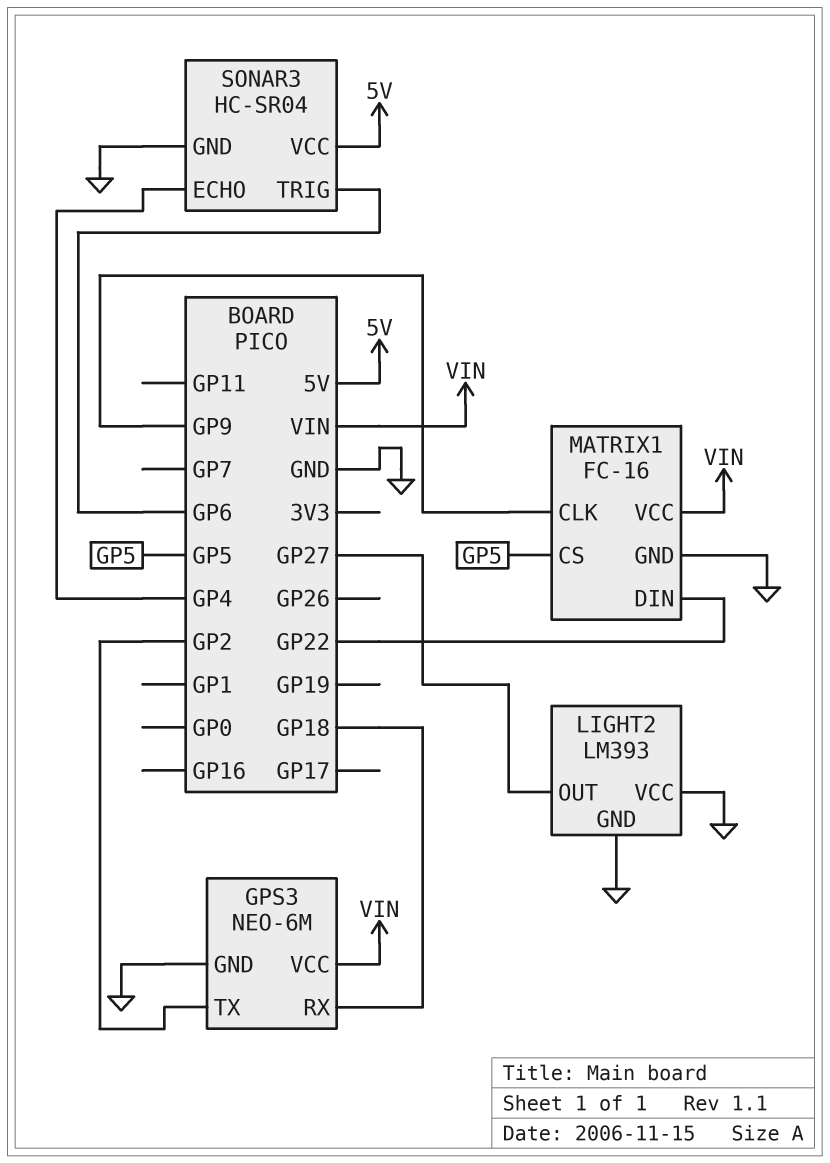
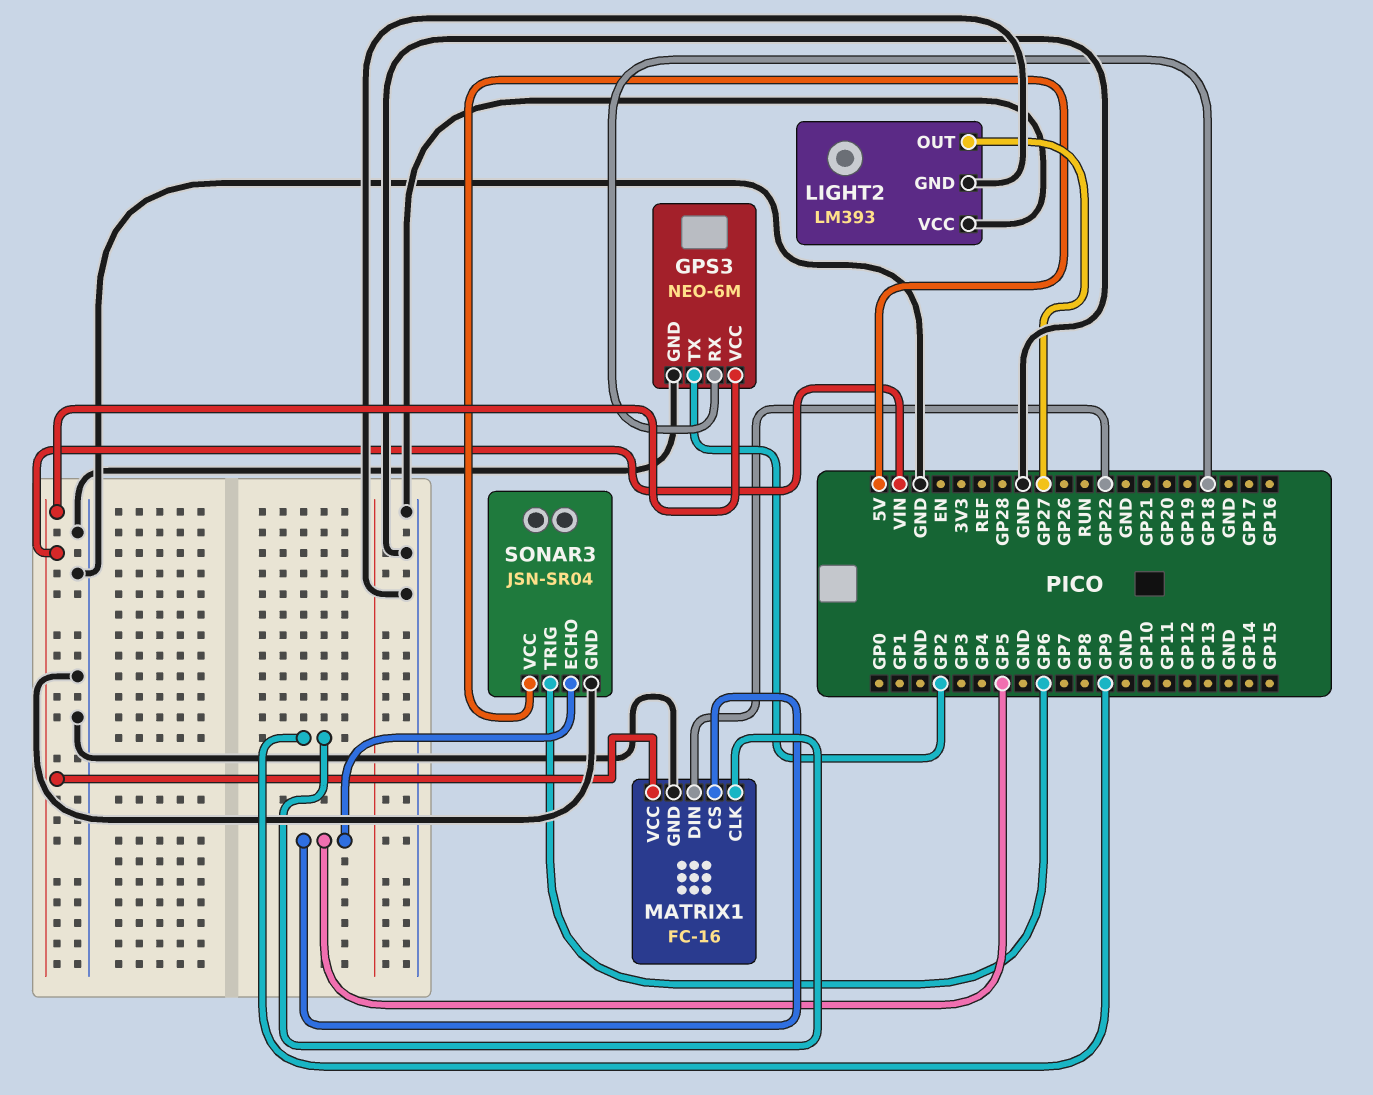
SONAR3: HC-SR04 -> JSN-SR04
SONAR3 pin ECHO: GP4 -> GP5

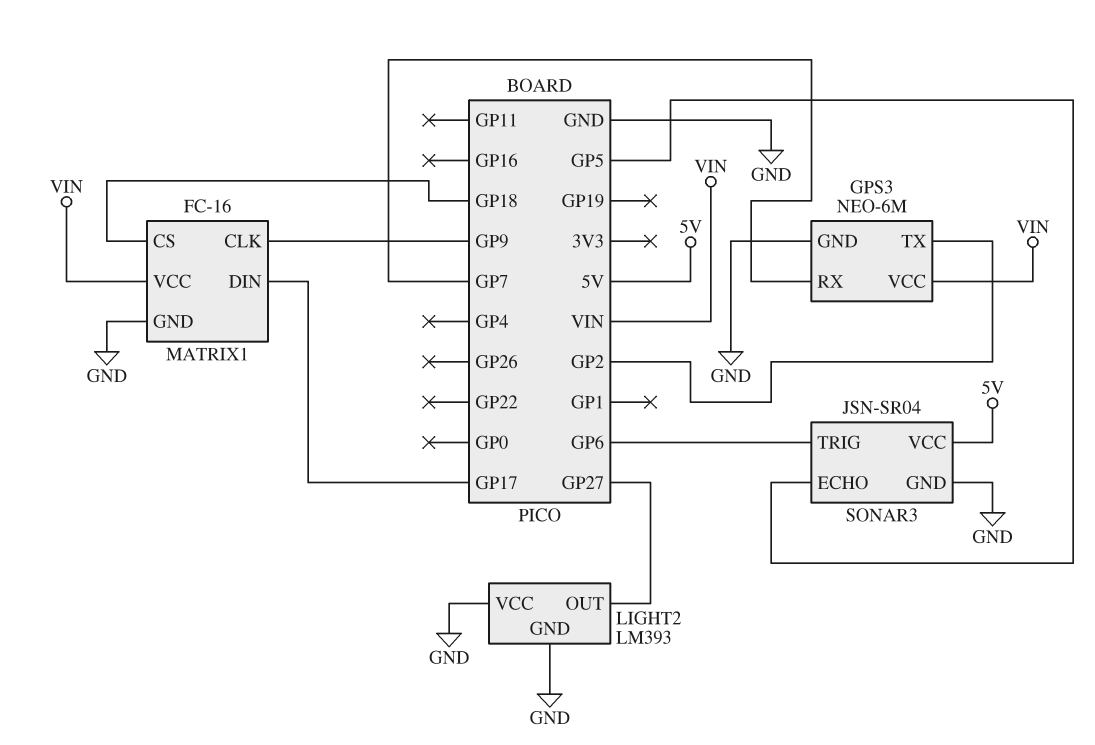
GPS3 pin RX: GP18 -> GP7
MATRIX1 pin CS: GP5 -> GP18
MATRIX1 pin DIN: GP22 -> GP17

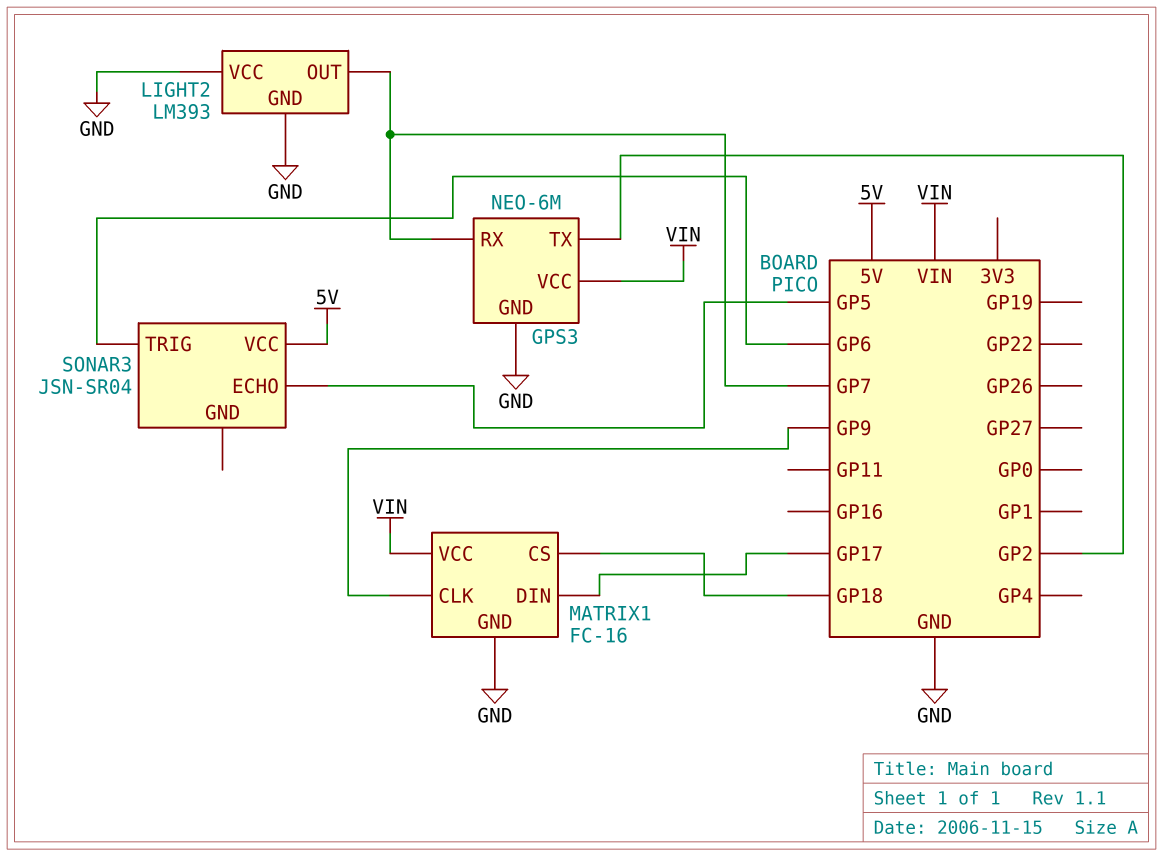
LIGHT2 pin OUT: GP27 -> GP7
SONAR3 pin GND: GND -> none

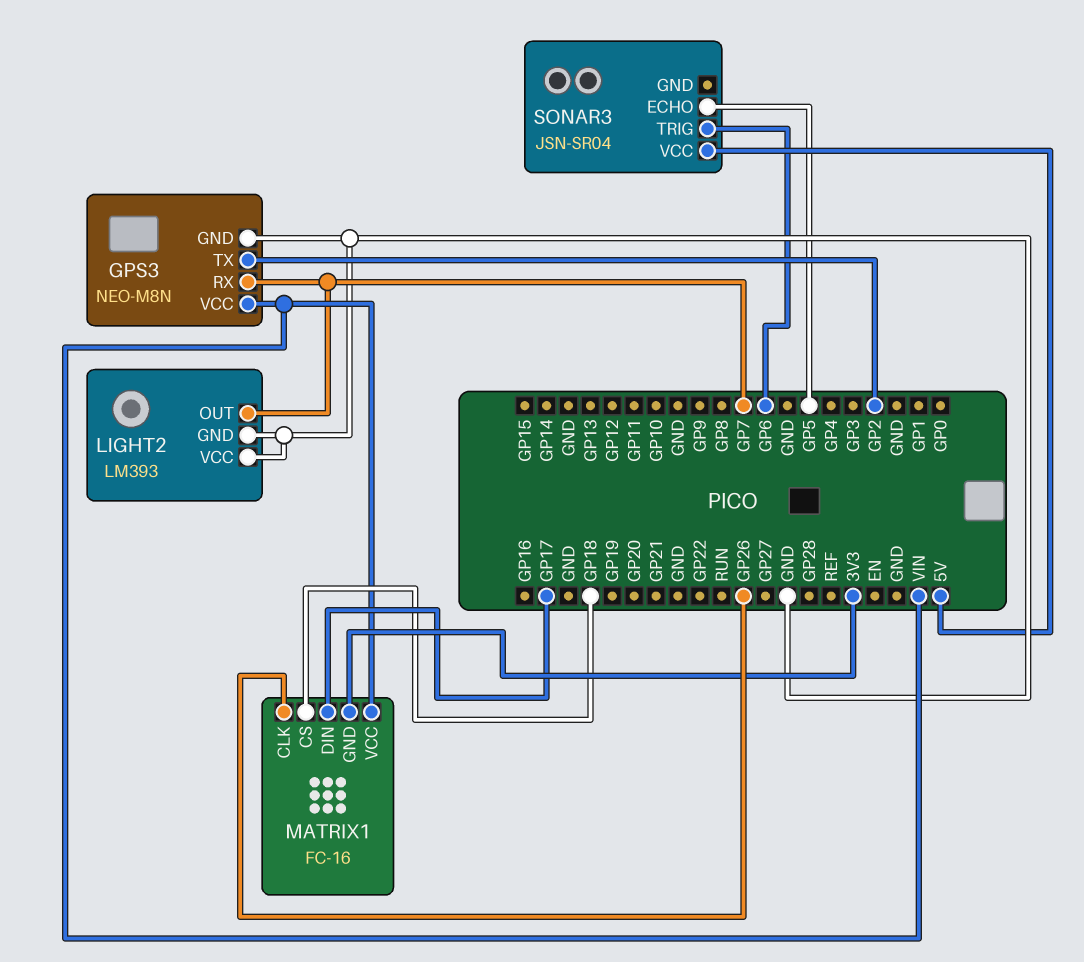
GPS3: NEO-6M -> NEO-M8N
MATRIX1 pin CLK: GP9 -> GP26
MATRIX1 pin GND: GND -> 3V3

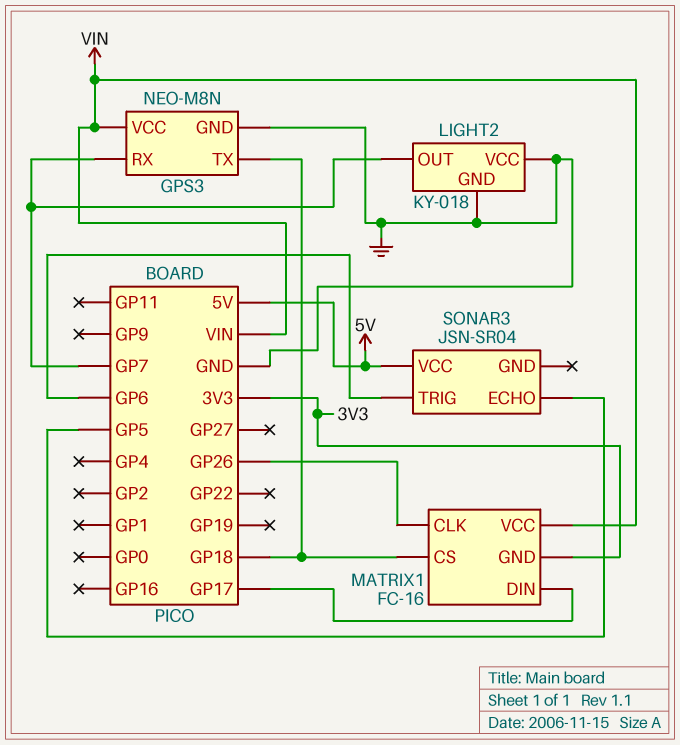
GPS3 pin TX: GP2 -> GP18
LIGHT2: LM393 -> KY-018

